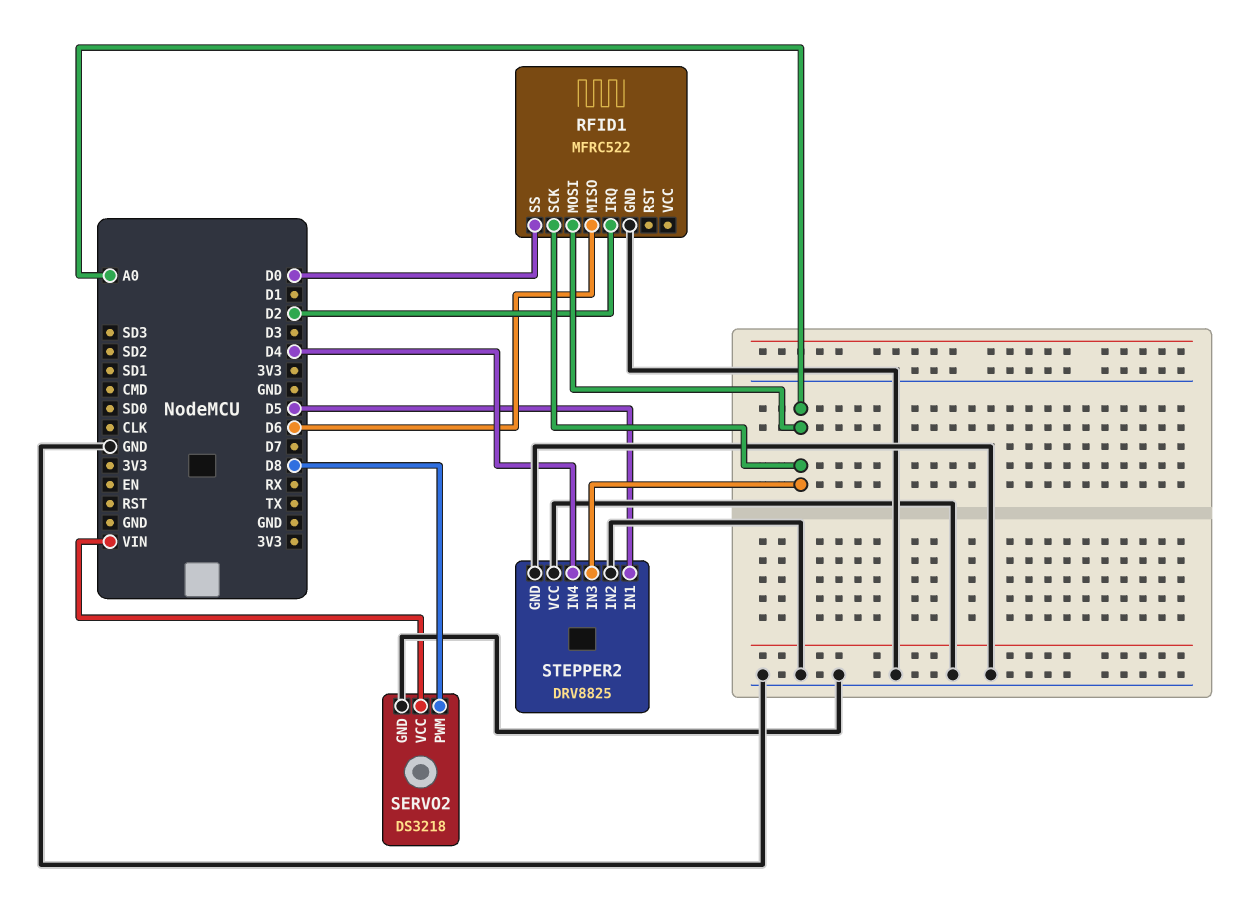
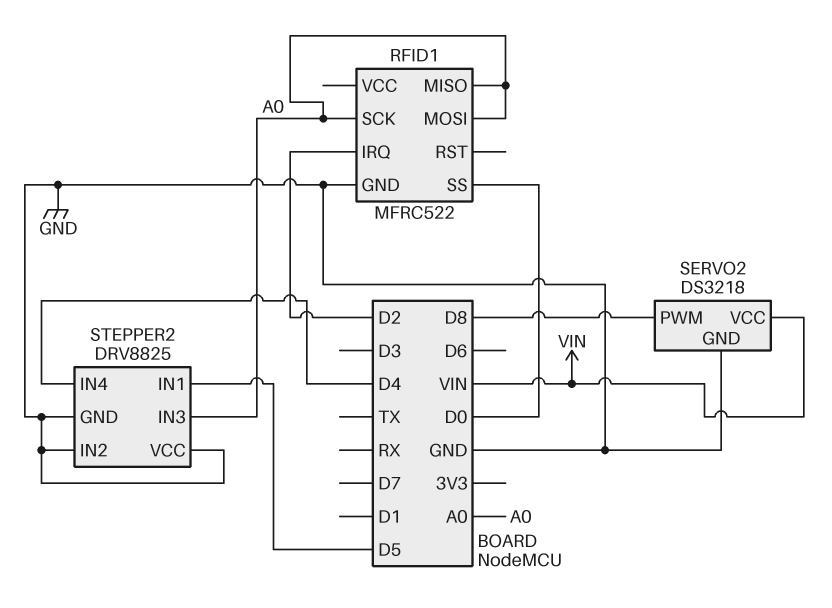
RFID1 pin MISO: D6 -> A0

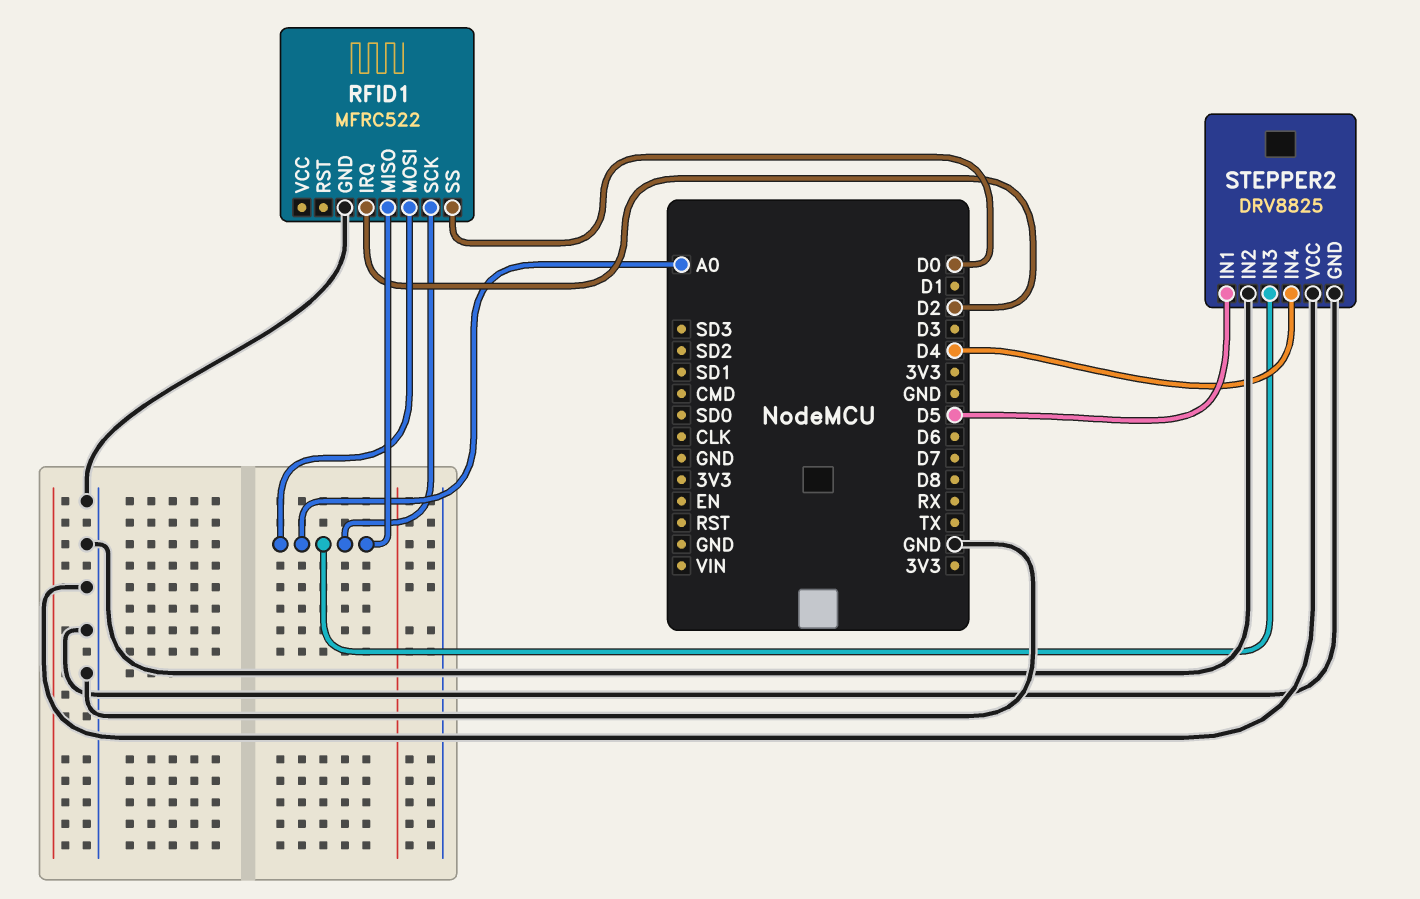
SERVO2: DS3218 -> none
SERVO2 pin GND: GND -> none
SERVO2 pin PWM: D8 -> none
SERVO2 pin VCC: VIN -> none

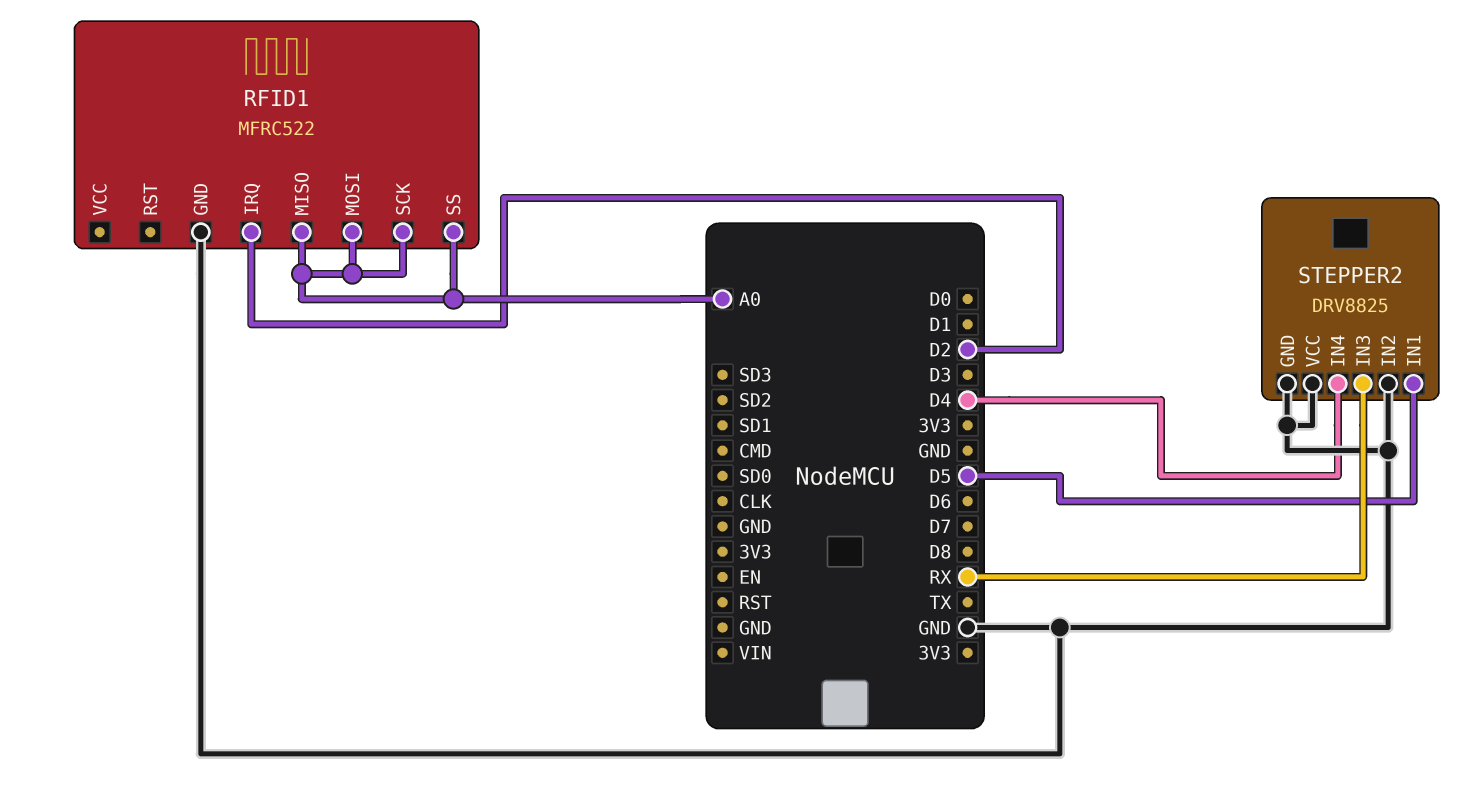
RFID1 pin SS: D0 -> A0
STEPPER2 pin IN3: A0 -> RX

